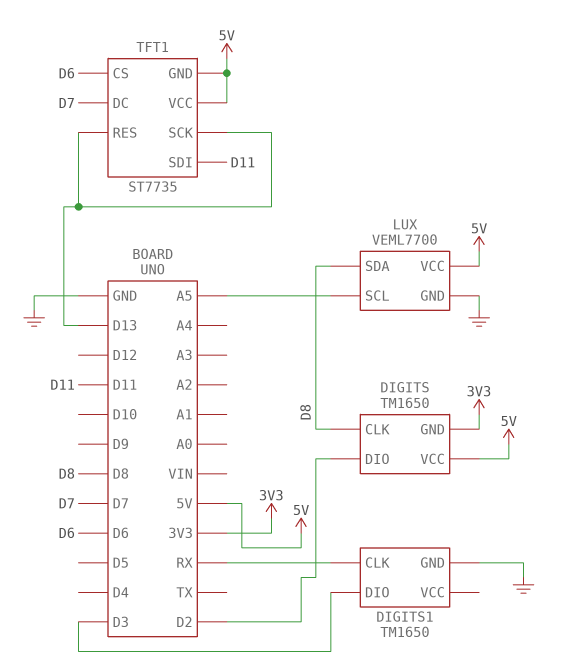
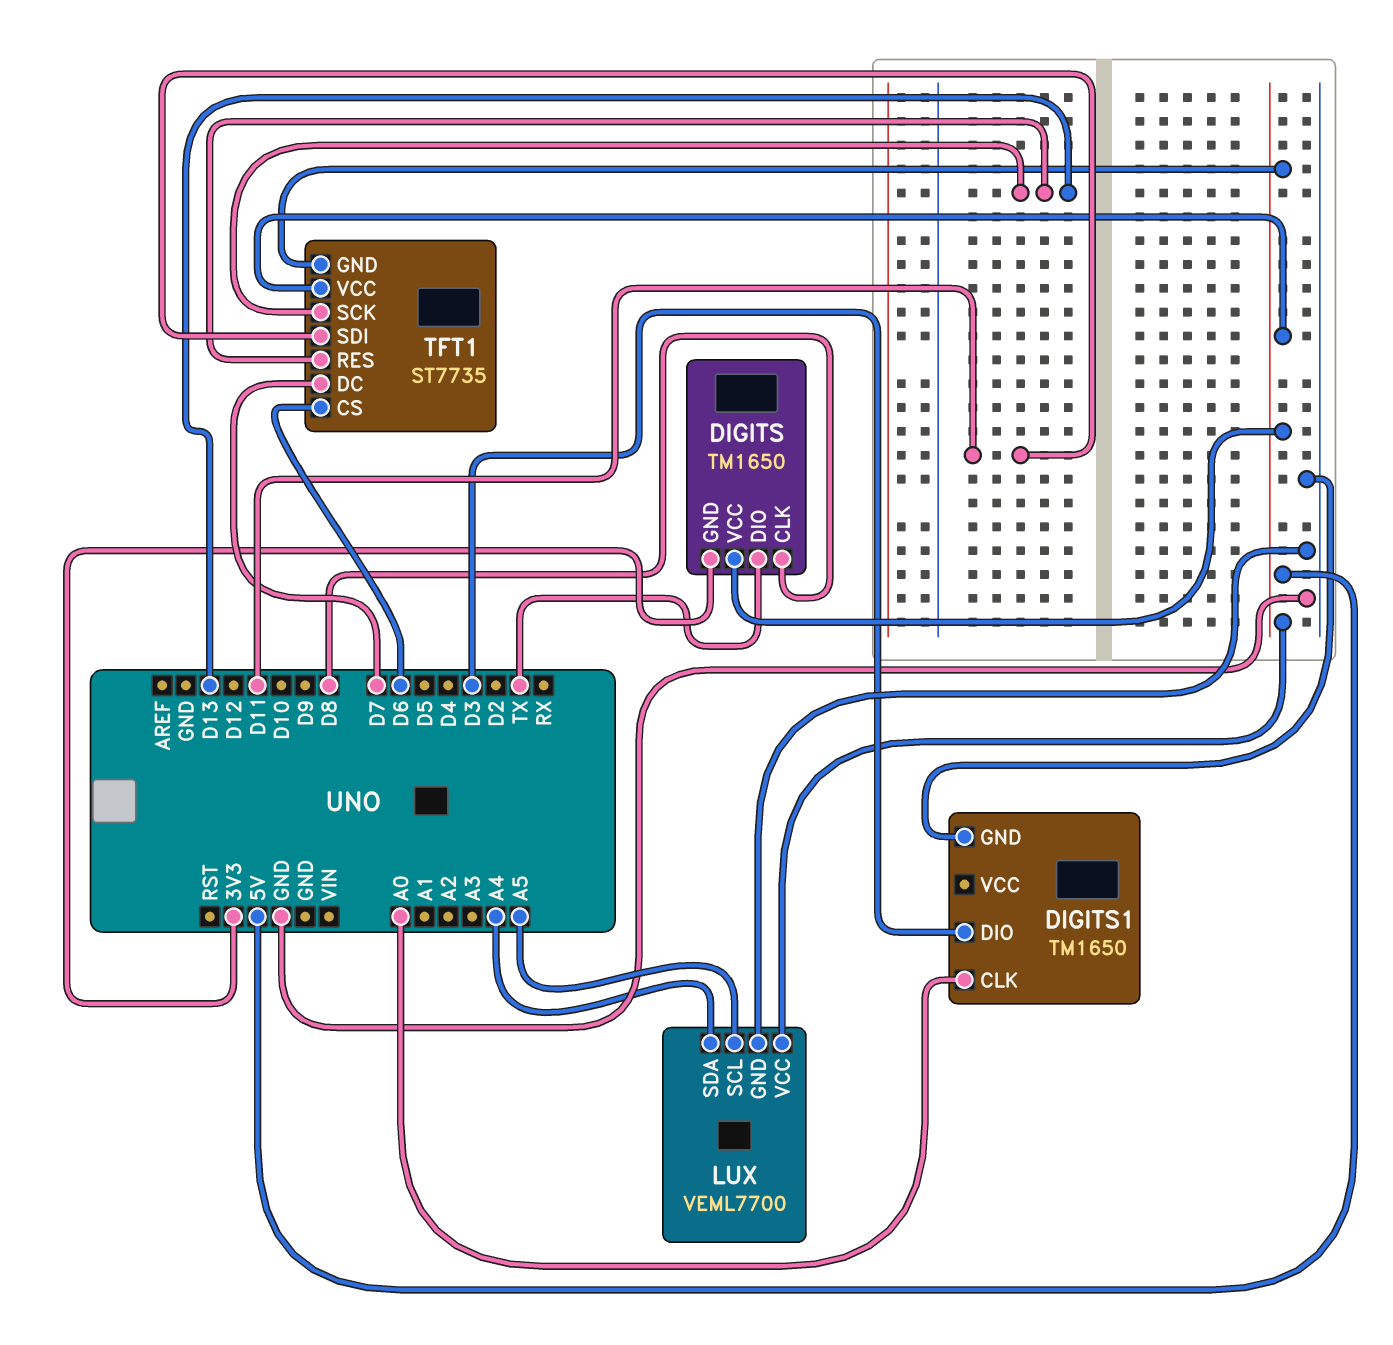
DIGITS pin DIO: D2 -> TX
DIGITS1 pin CLK: RX -> A0
LUX pin SDA: D8 -> A4

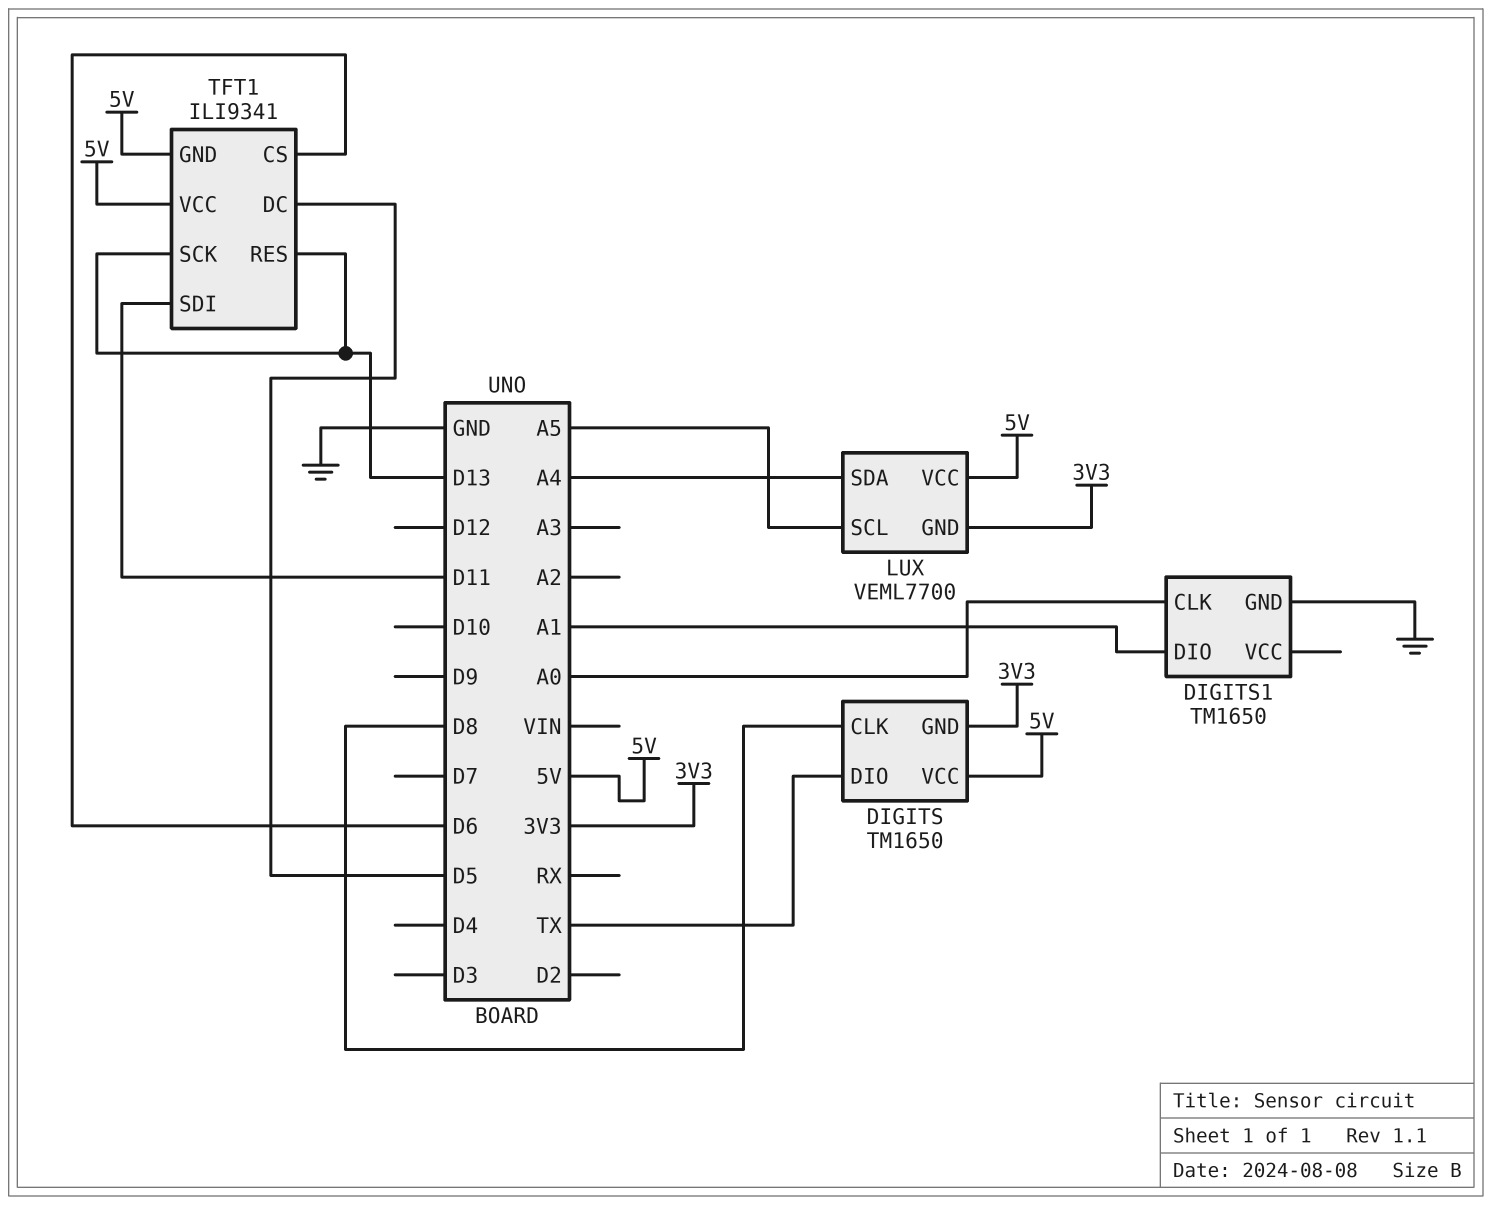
DIGITS1 pin DIO: D3 -> A1
LUX pin GND: GND -> 3V3
TFT1: ST7735 -> ILI9341
TFT1 pin DC: D7 -> D5

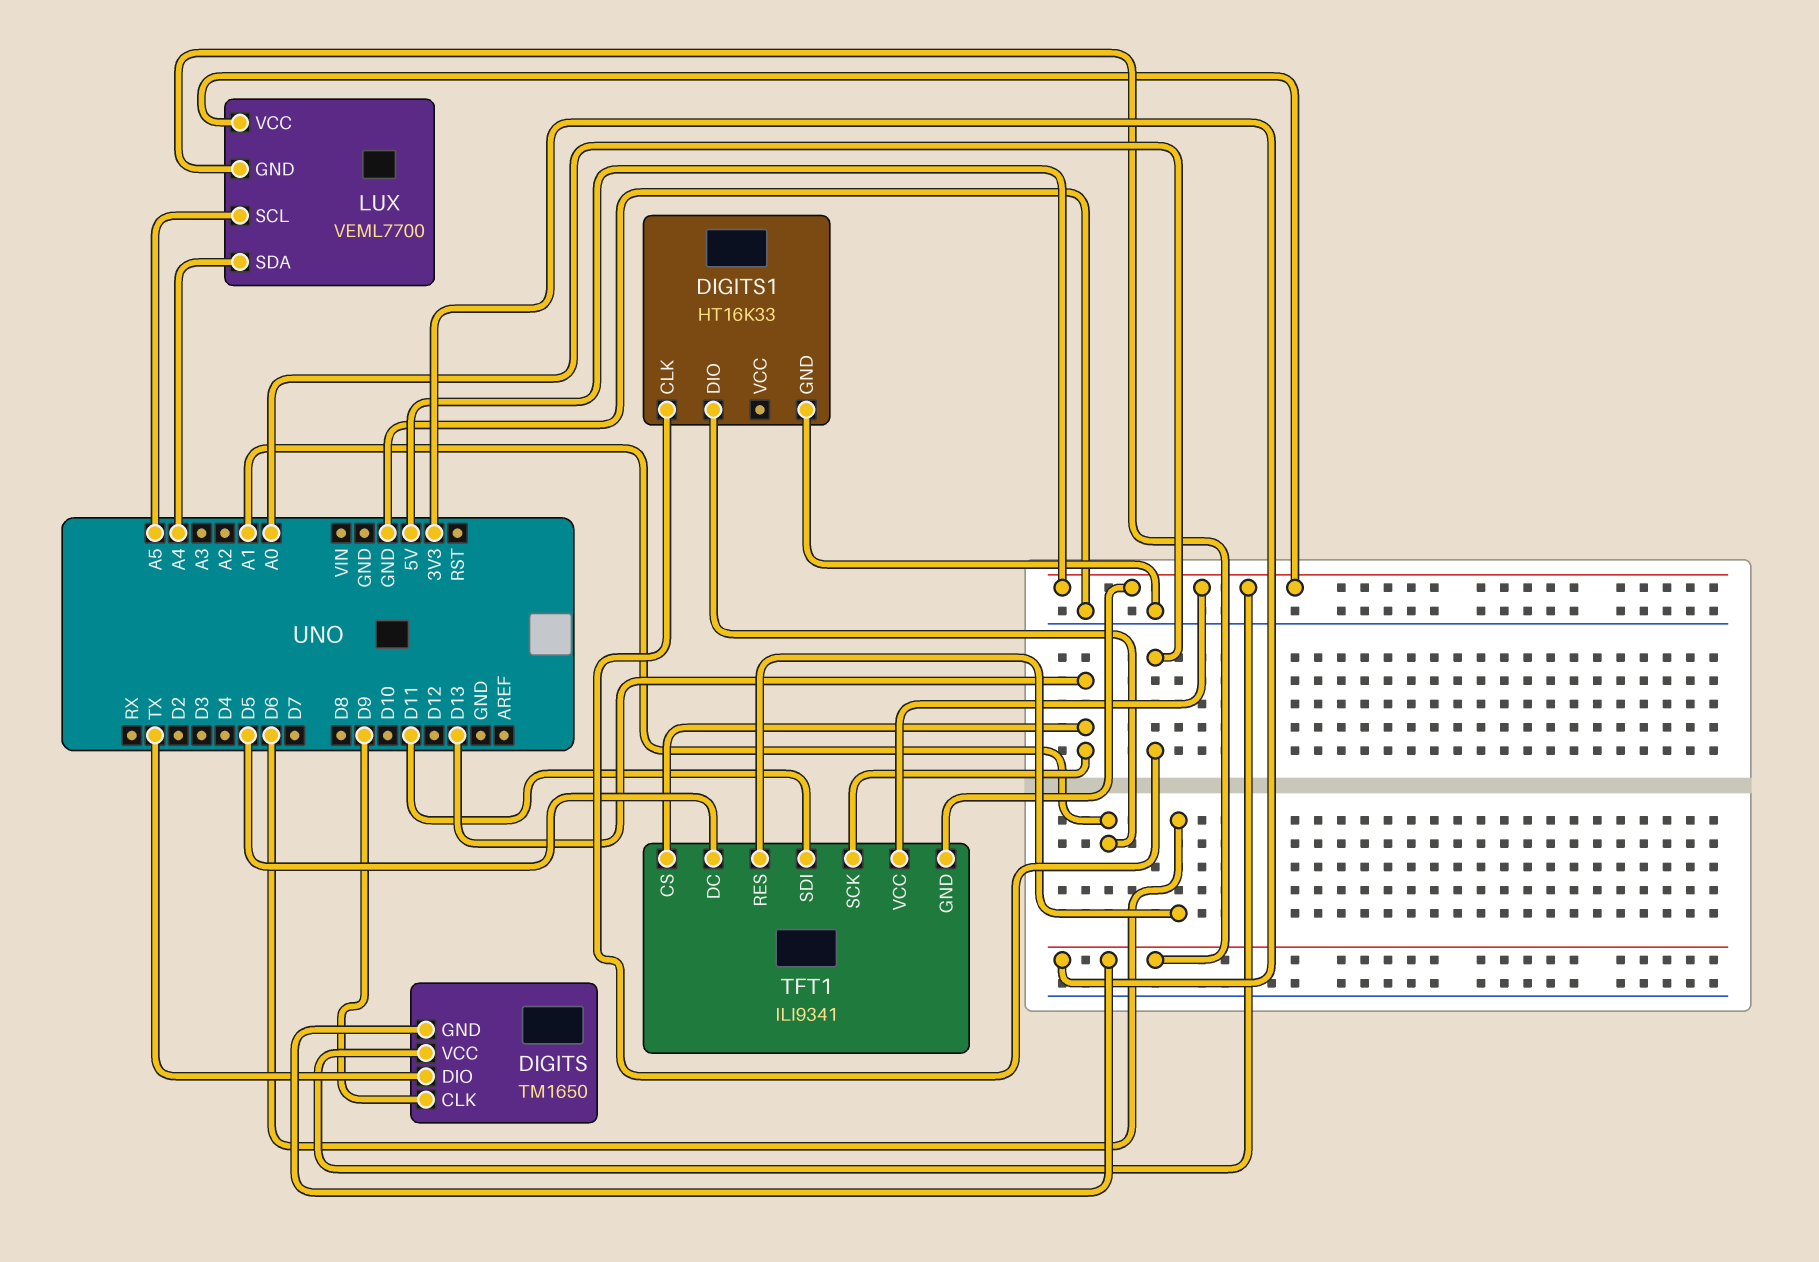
DIGITS pin CLK: D8 -> D9
DIGITS1: TM1650 -> HT16K33
TFT1 pin CS: D6 -> D13
TFT1 pin RES: D13 -> D6

